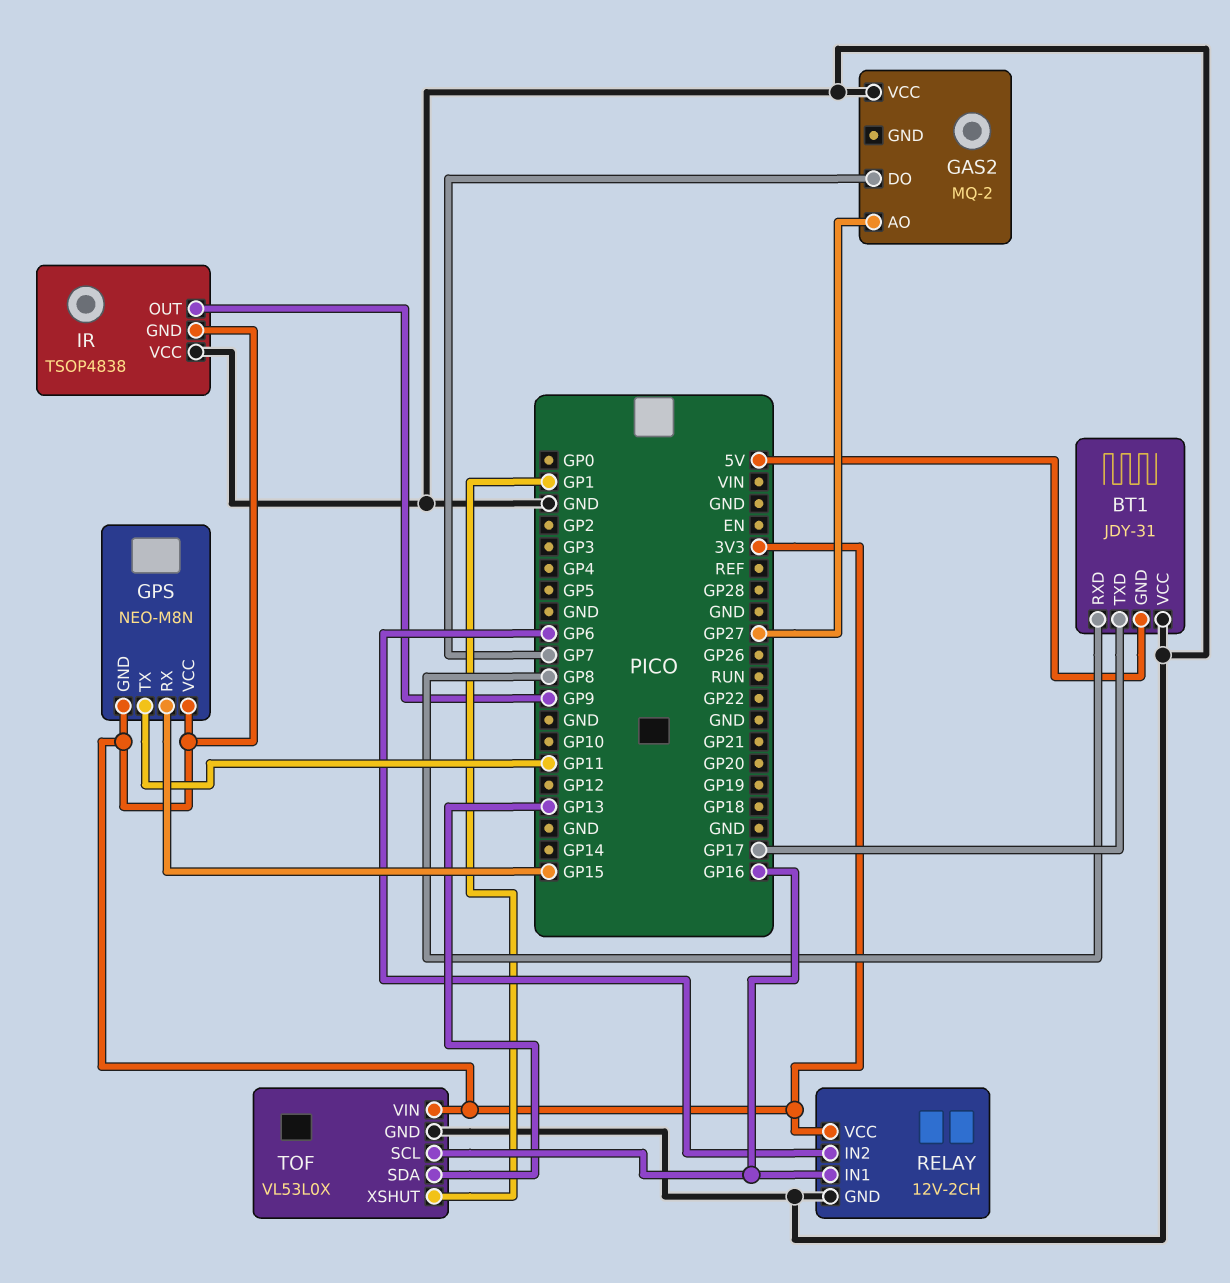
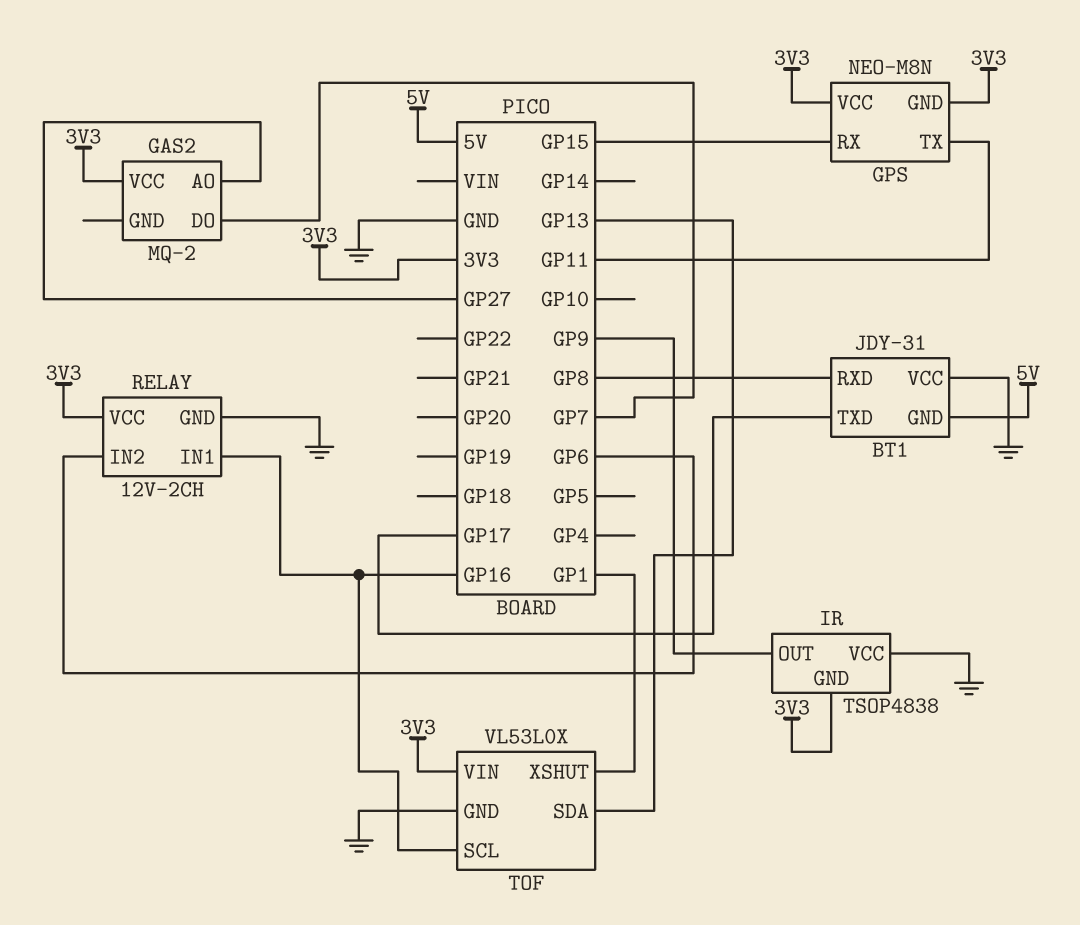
GAS2 pin VCC: GND -> 3V3

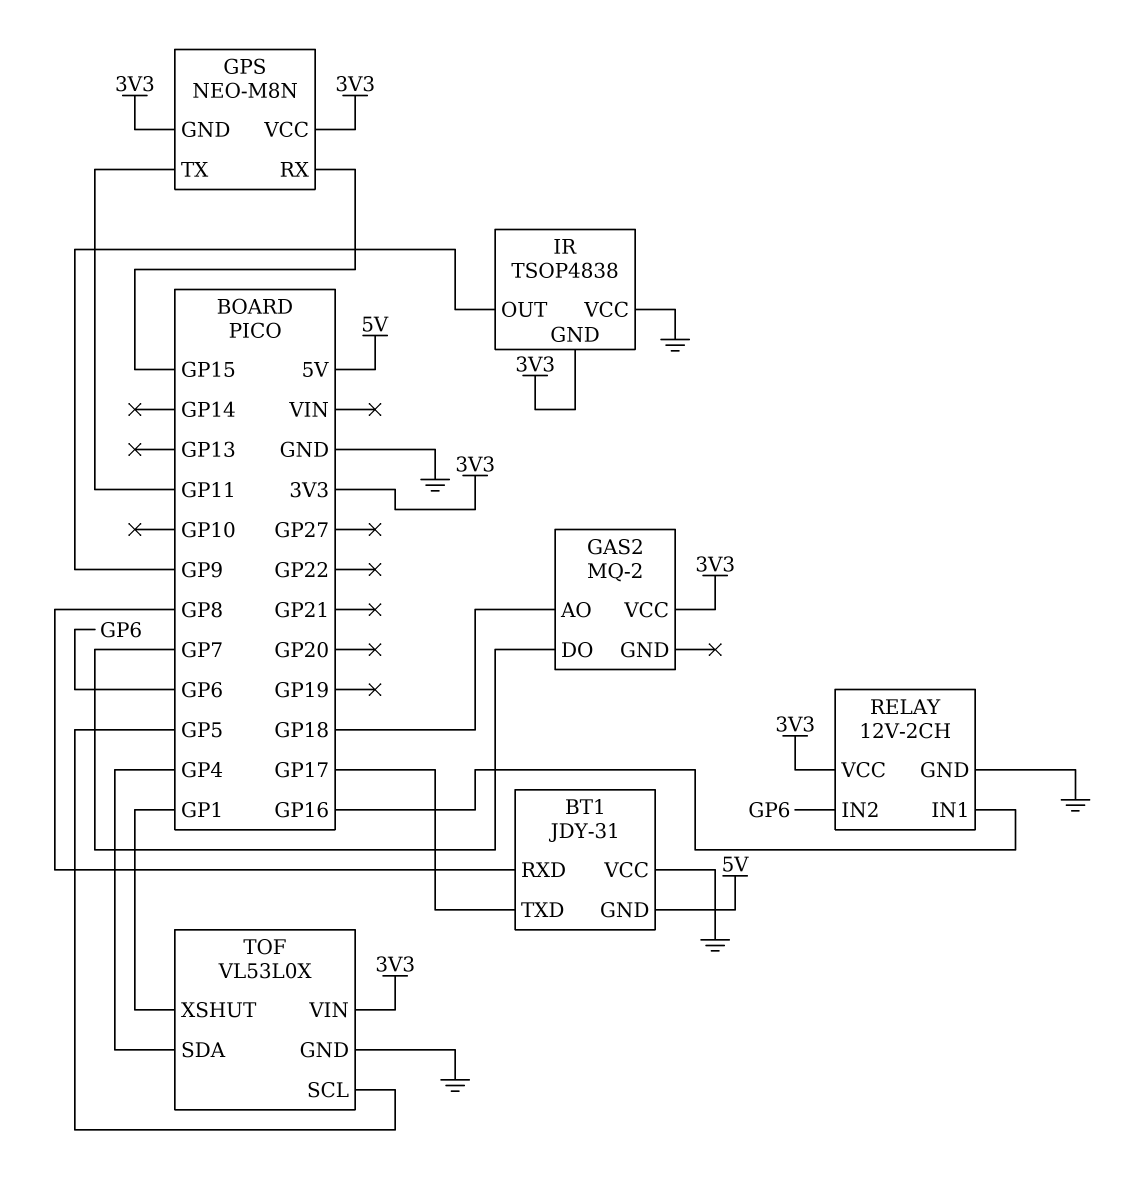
GAS2 pin AO: GP27 -> GP18
TOF pin SCL: GP16 -> GP5
TOF pin SDA: GP13 -> GP4

